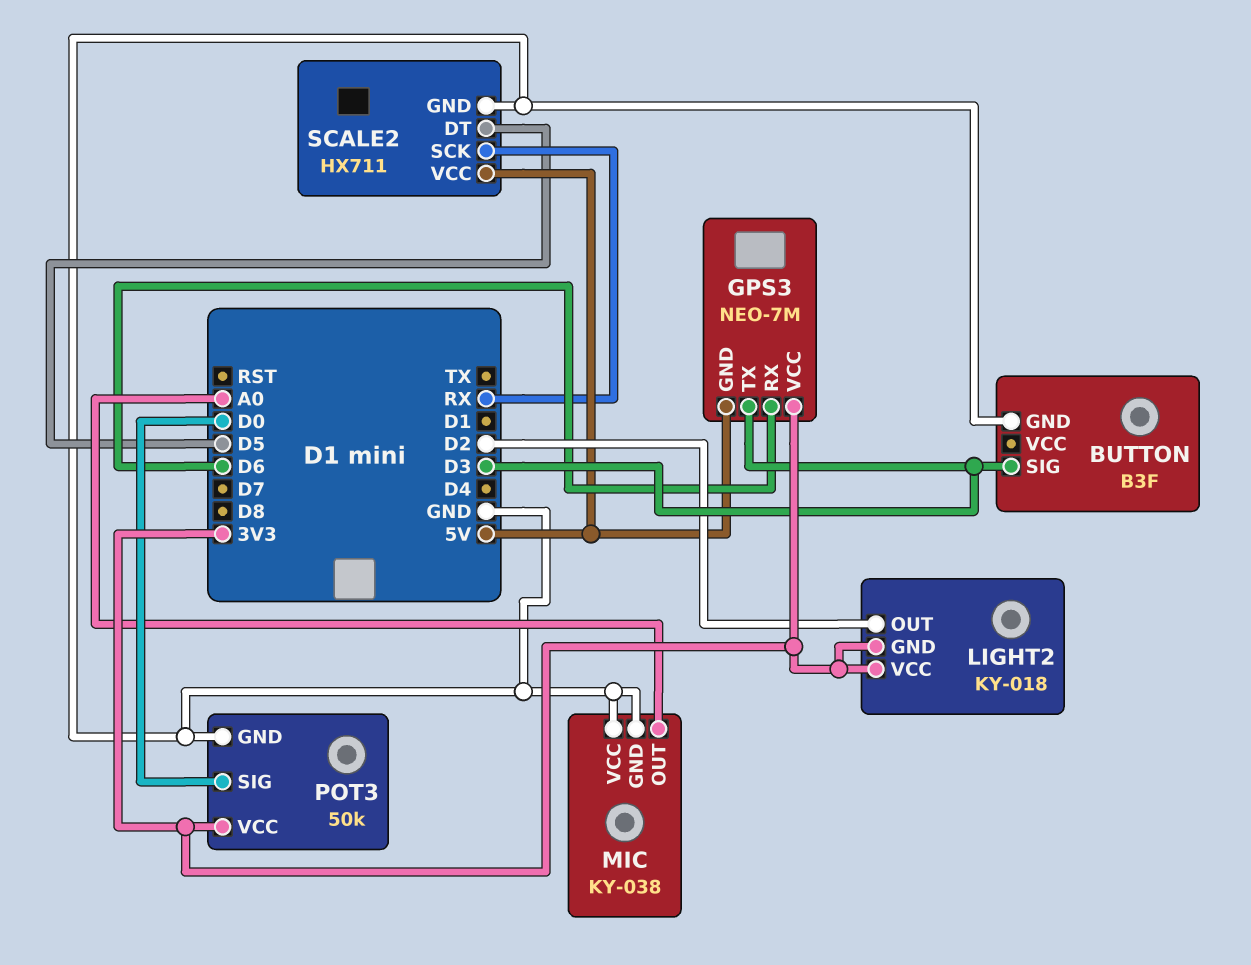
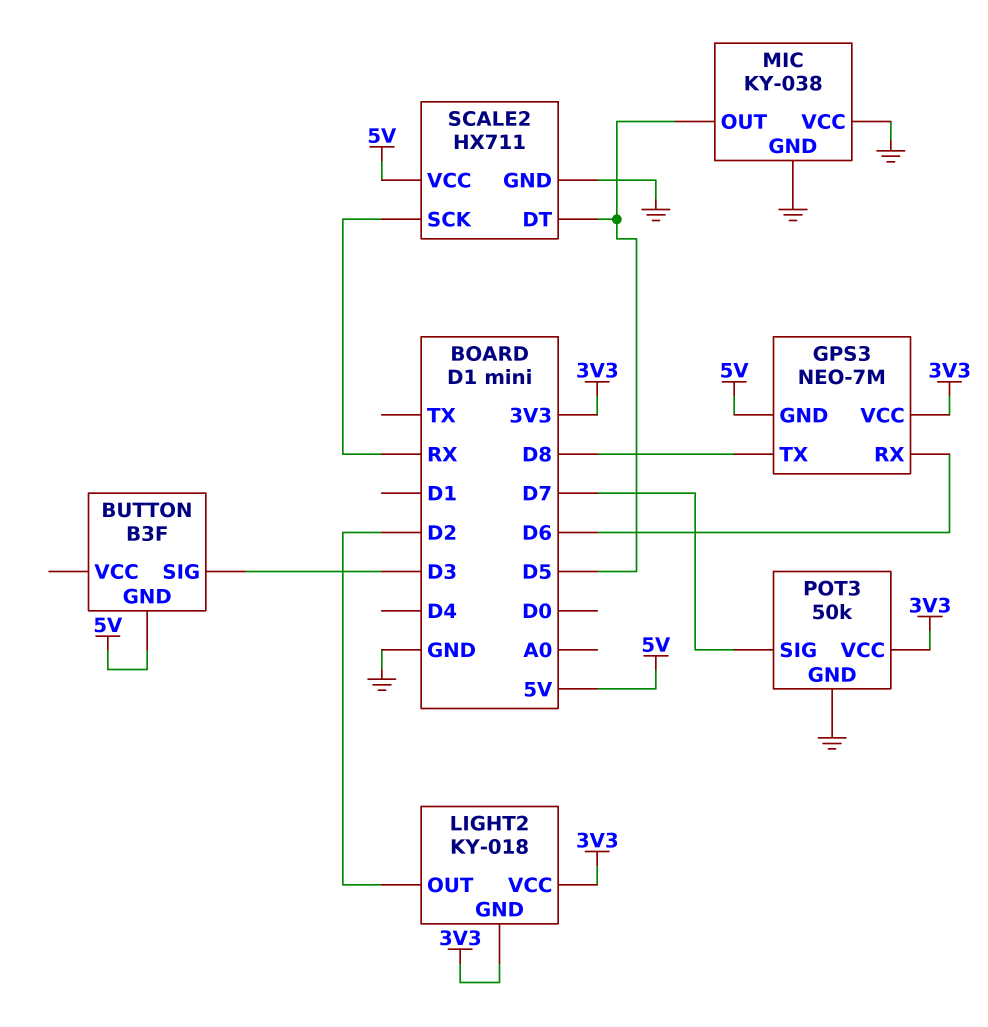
BUTTON pin GND: GND -> 5V
GPS3 pin TX: D3 -> D8
MIC pin OUT: A0 -> D5
POT3 pin SIG: D0 -> D7

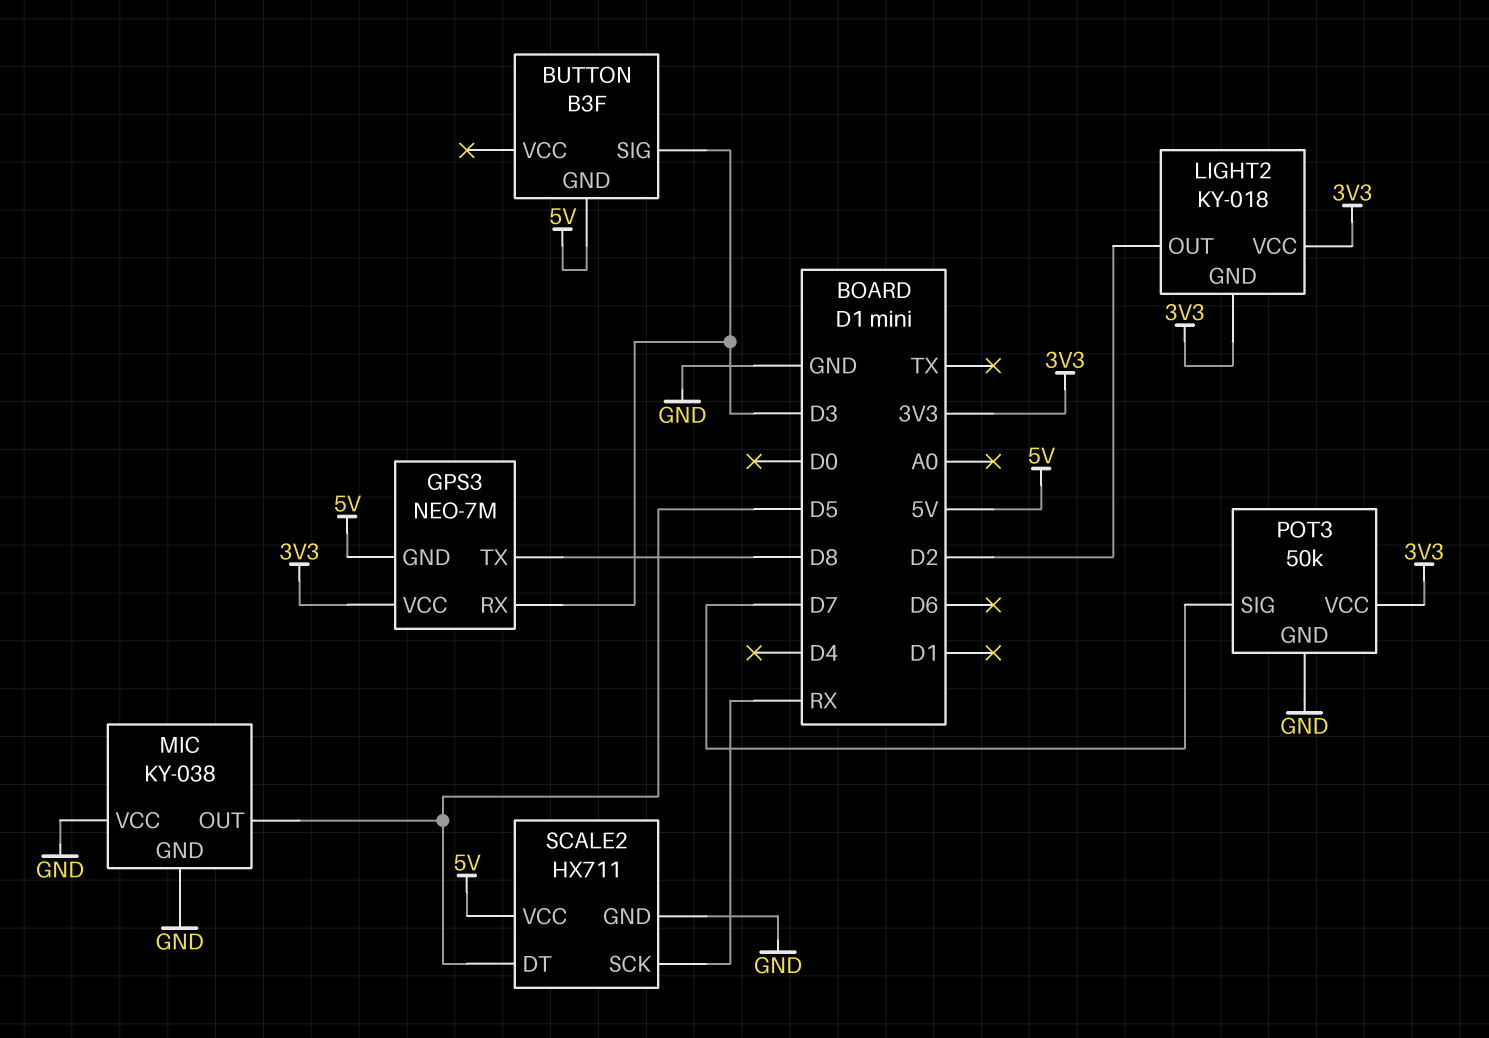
GPS3 pin RX: D6 -> D3

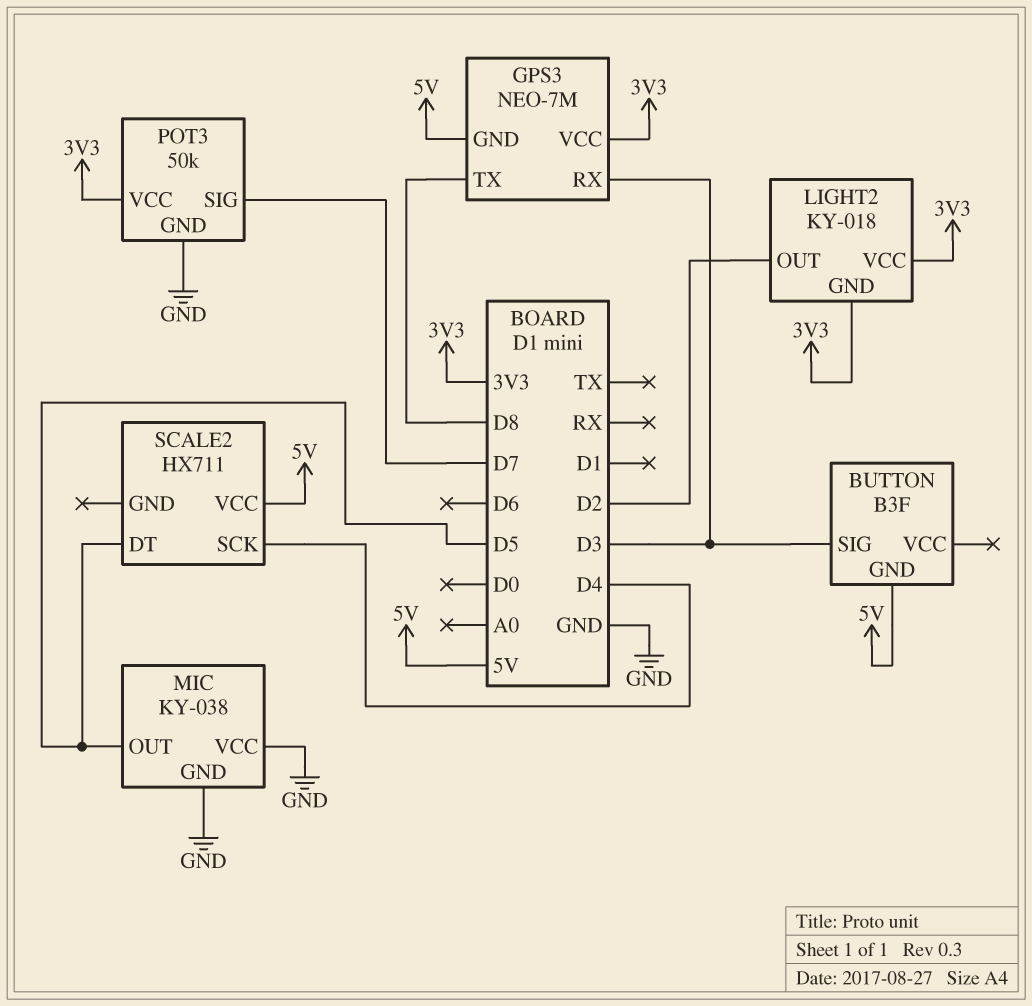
SCALE2 pin GND: GND -> none
SCALE2 pin SCK: RX -> D4

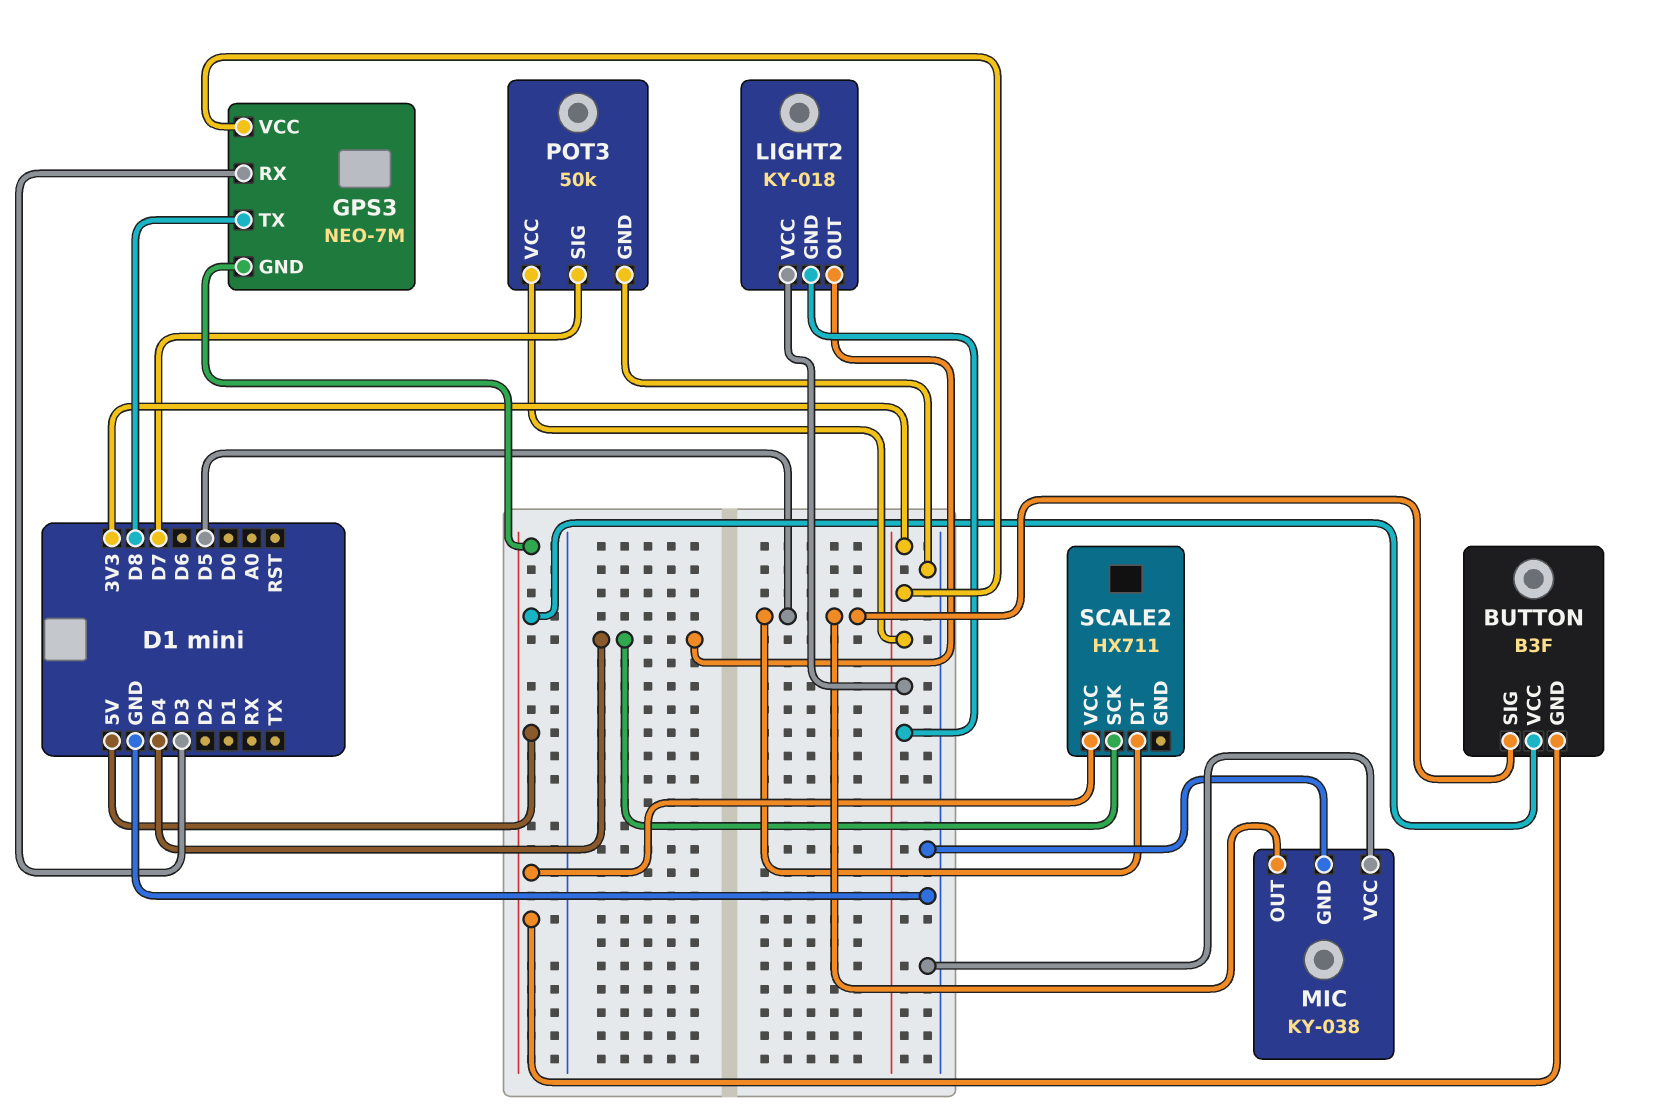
BUTTON pin SIG: D3 -> D5
BUTTON pin VCC: none -> 5V
LIGHT2 pin OUT: D2 -> D4

